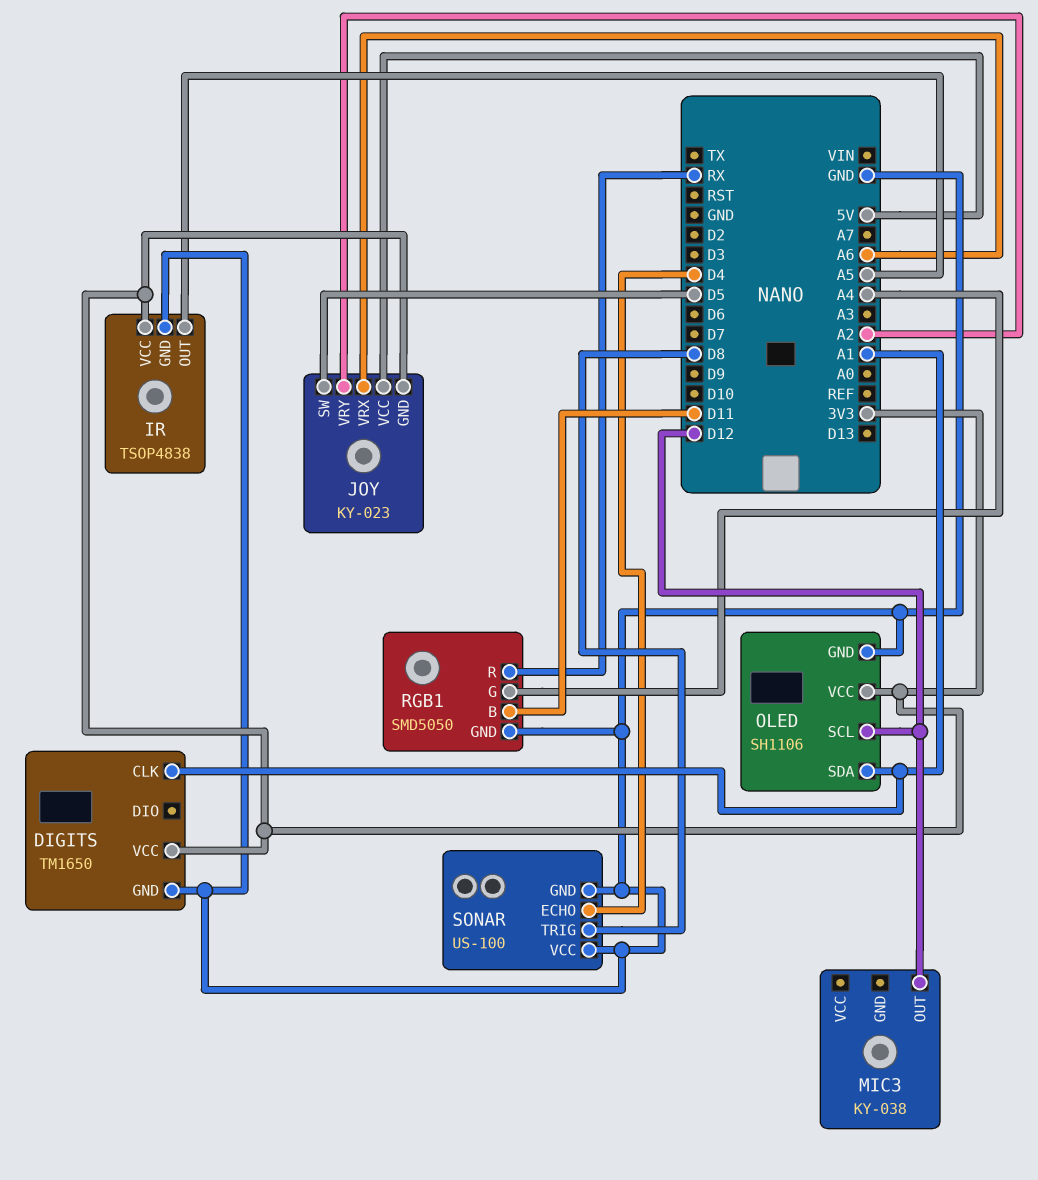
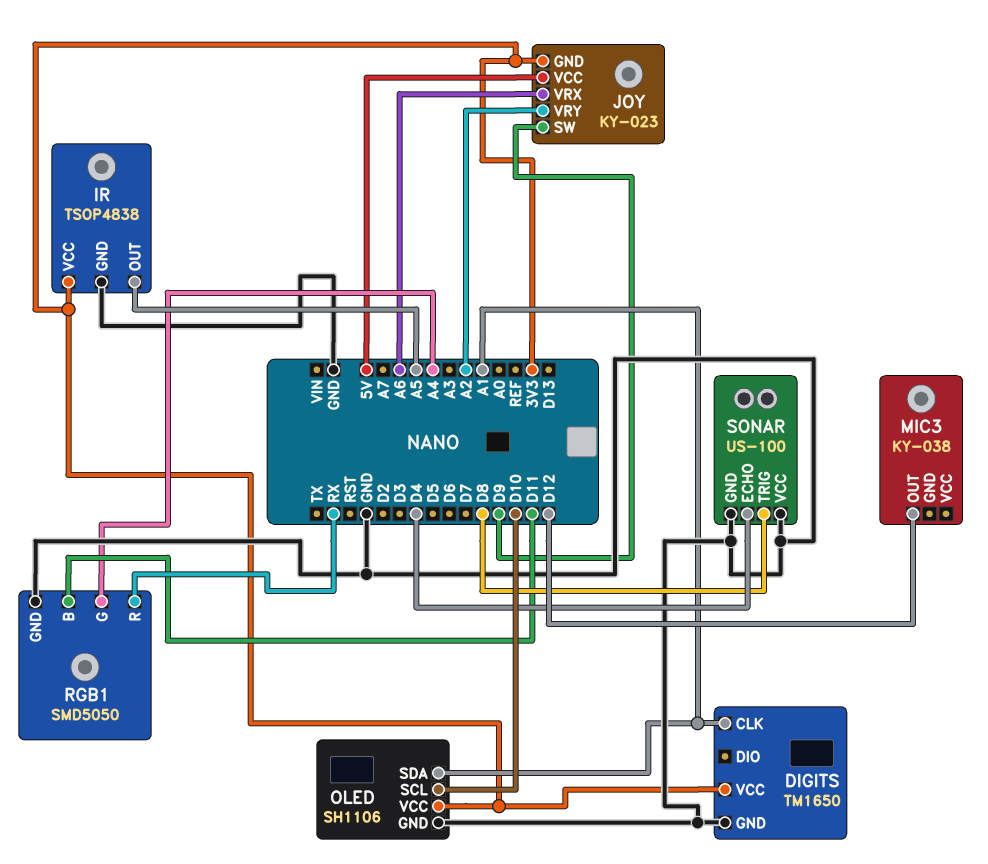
JOY pin SW: D5 -> D9
OLED pin SCL: D12 -> D10

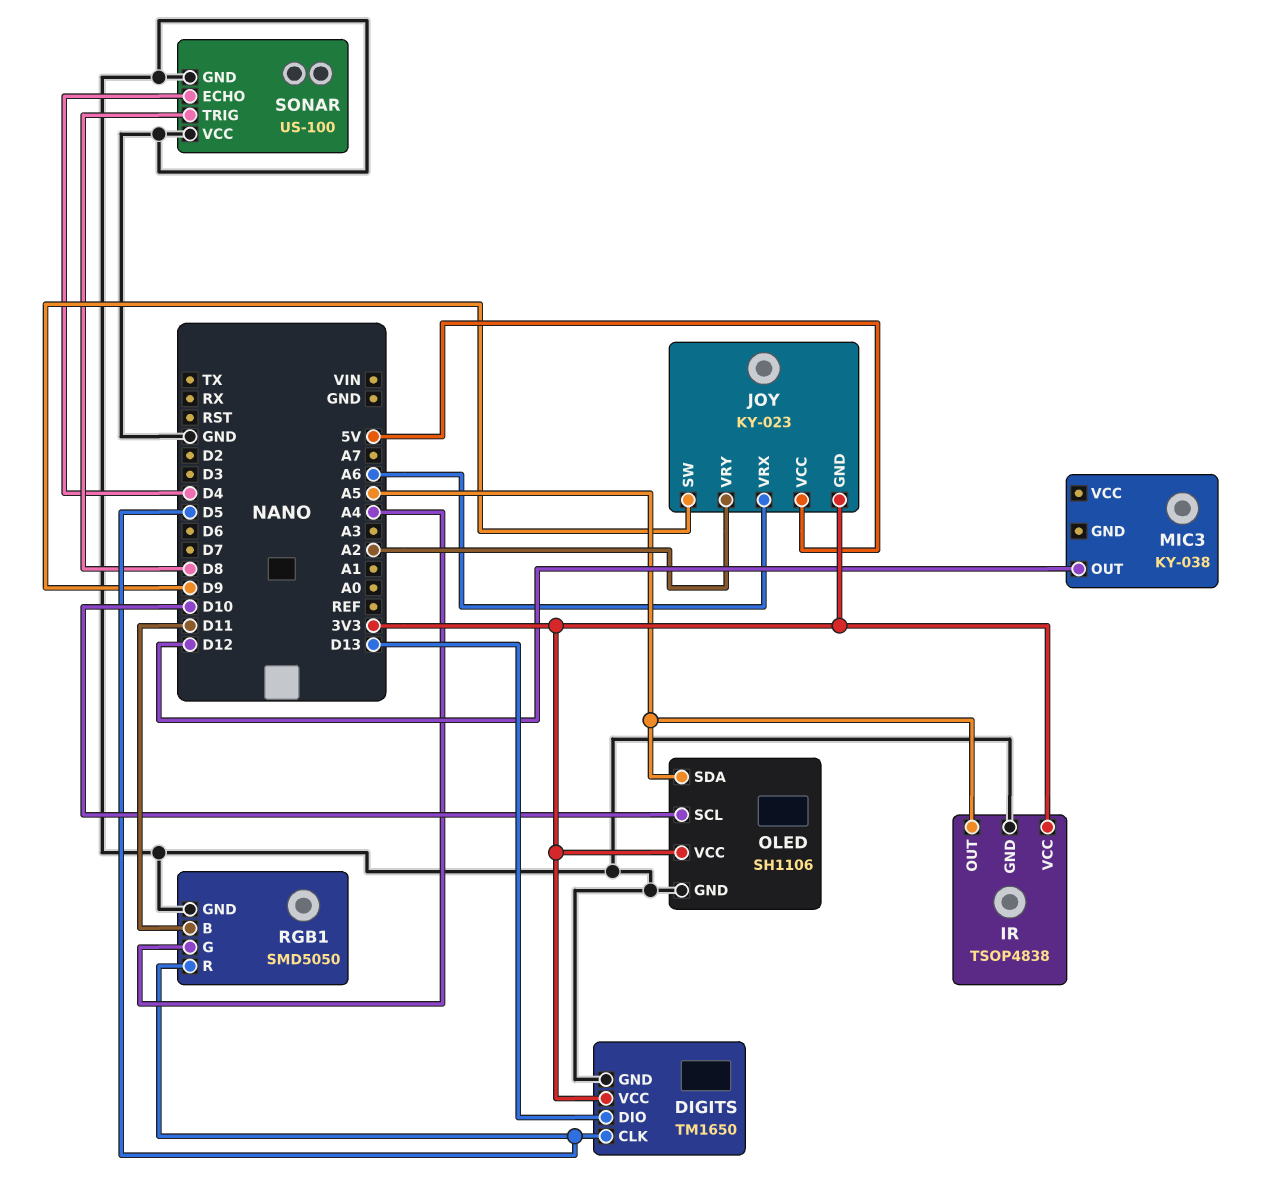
DIGITS pin CLK: A1 -> D5
DIGITS pin DIO: none -> D13
OLED pin SDA: A1 -> A5
RGB1 pin R: RX -> D5

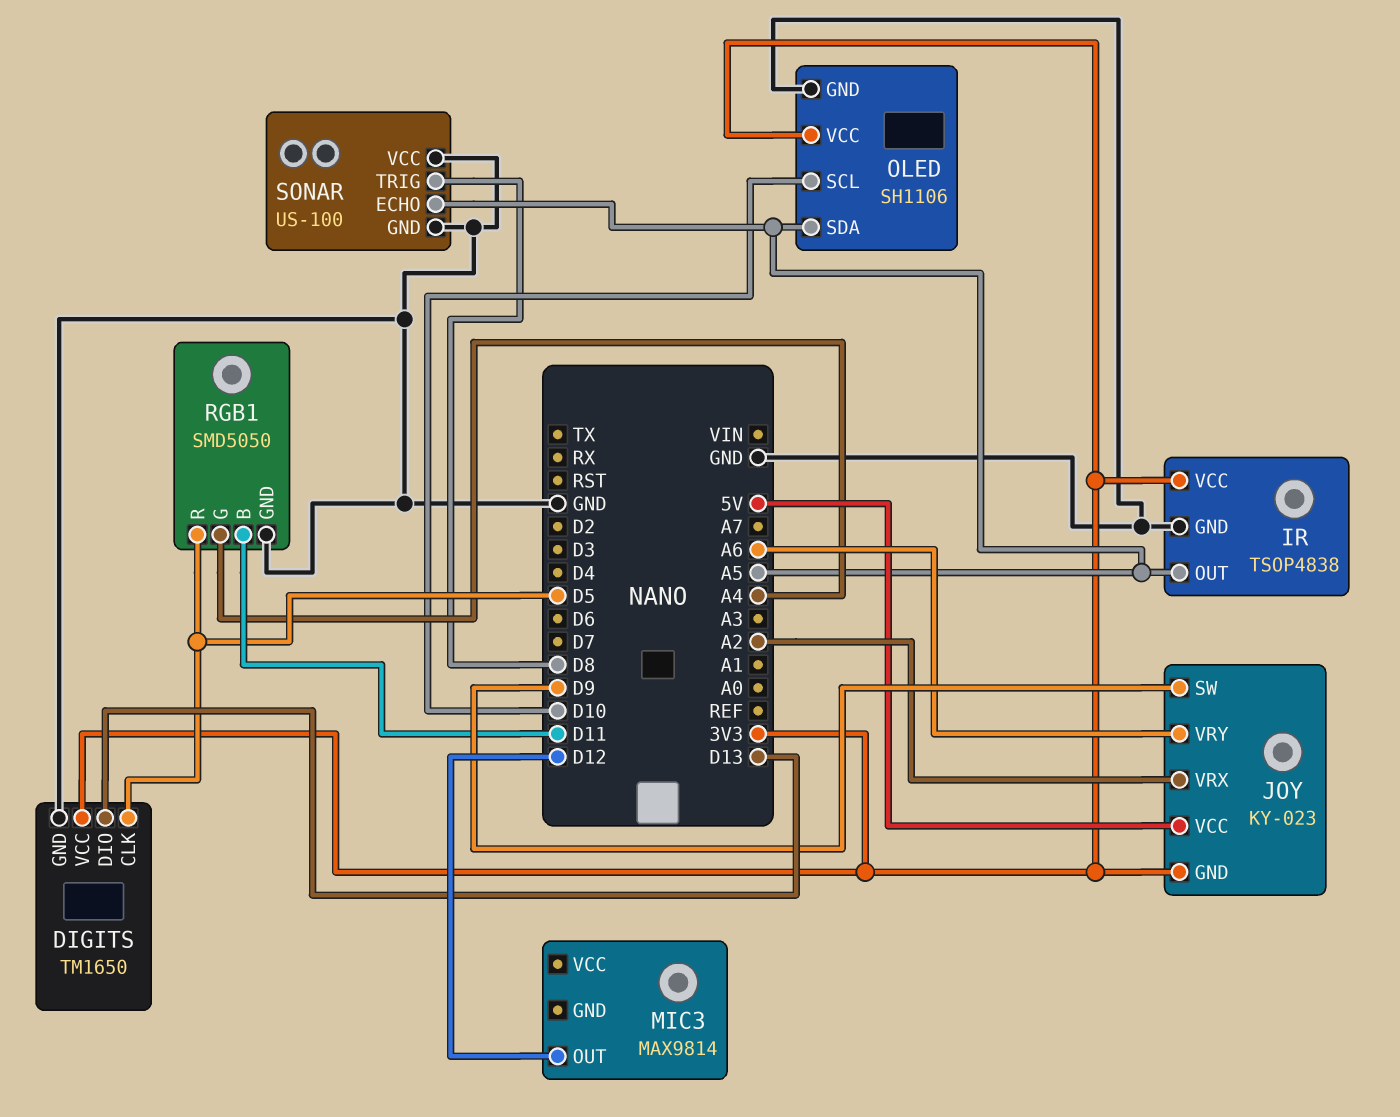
JOY pin VRX: A6 -> A2
JOY pin VRY: A2 -> A6
MIC3: KY-038 -> MAX9814
SONAR pin ECHO: D4 -> A5

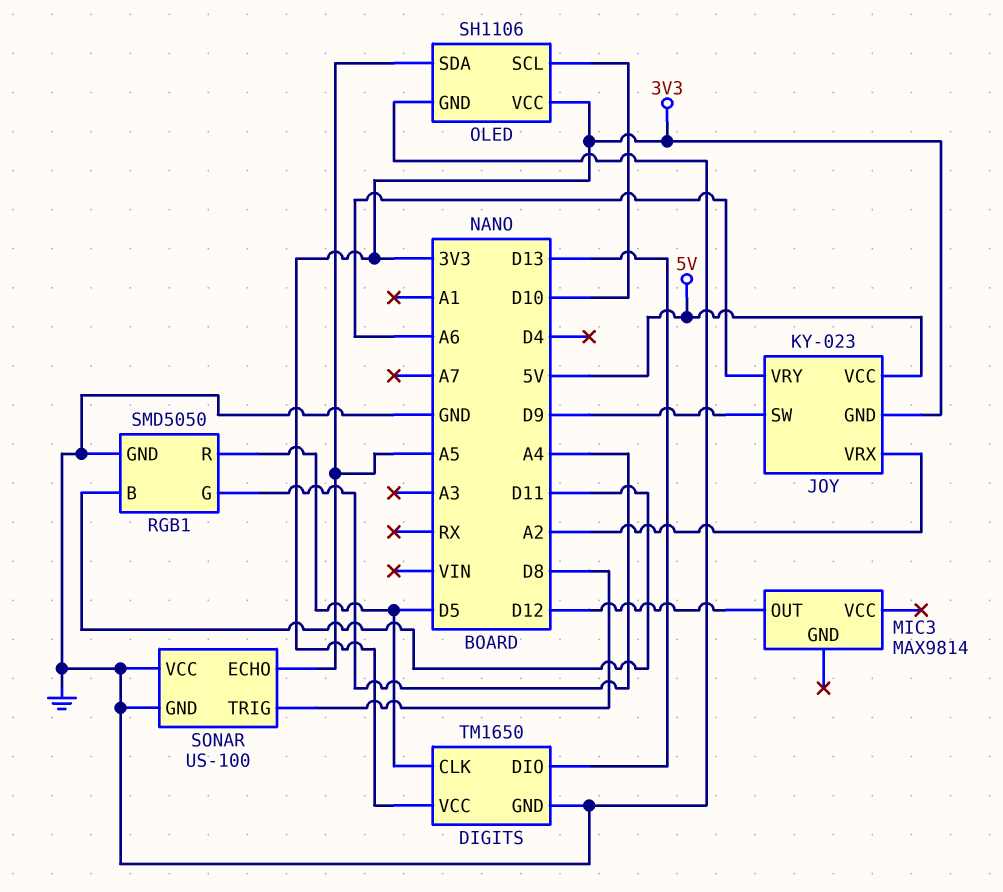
IR: TSOP4838 -> none
IR pin GND: GND -> none
IR pin OUT: A5 -> none
IR pin VCC: 3V3 -> none

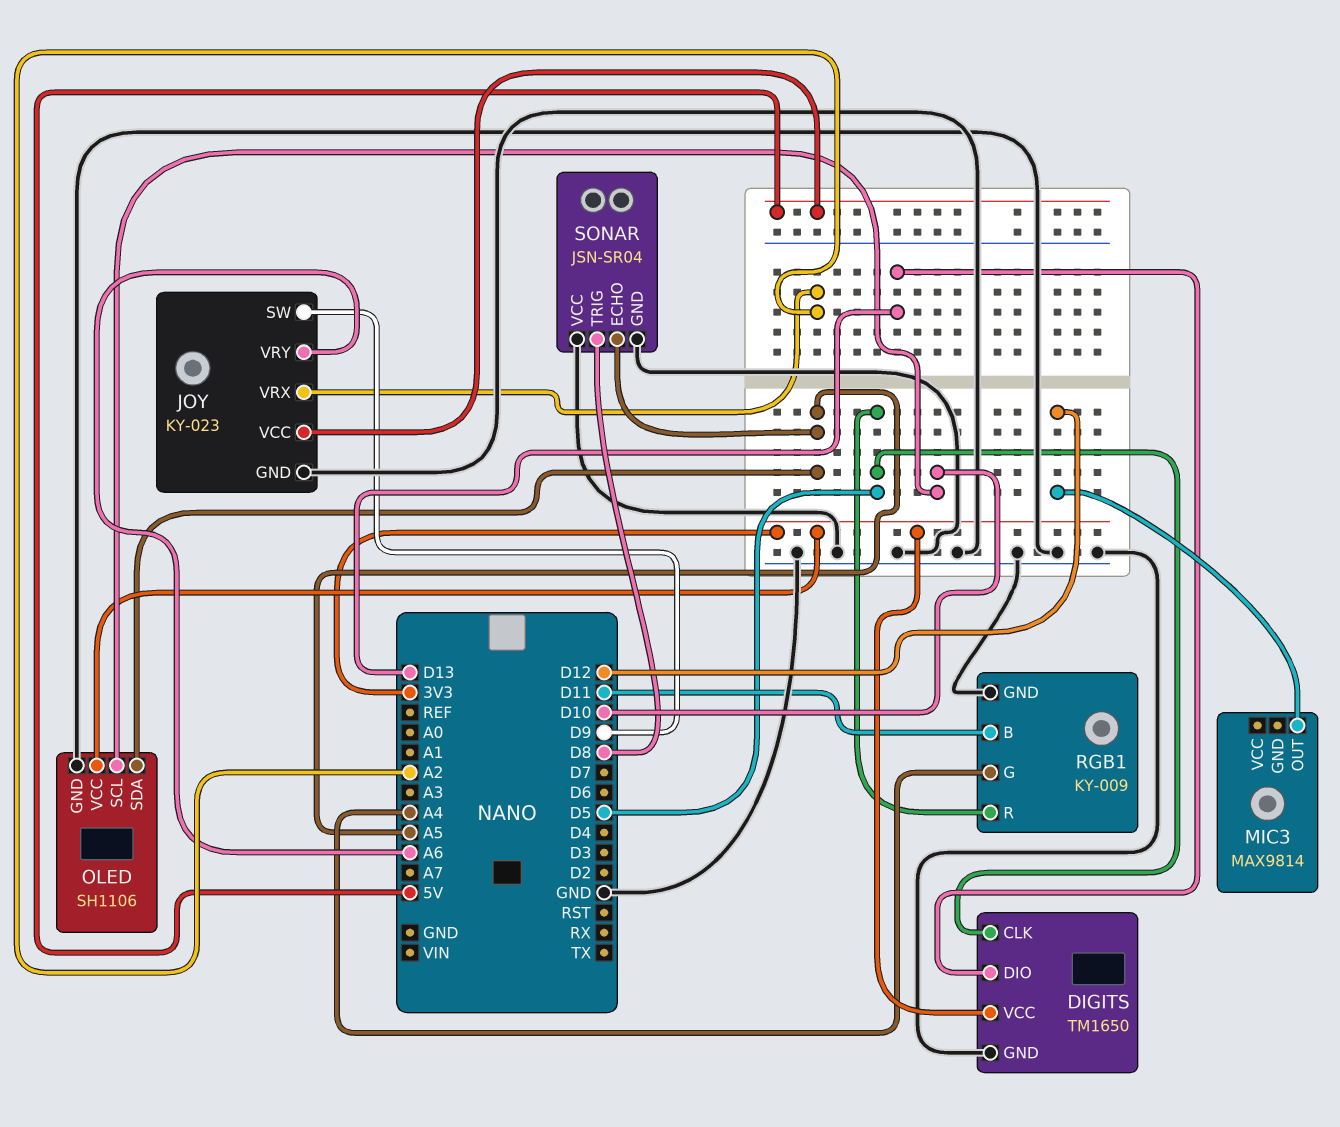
JOY pin GND: 3V3 -> GND
RGB1: SMD5050 -> KY-009
SONAR: US-100 -> JSN-SR04

